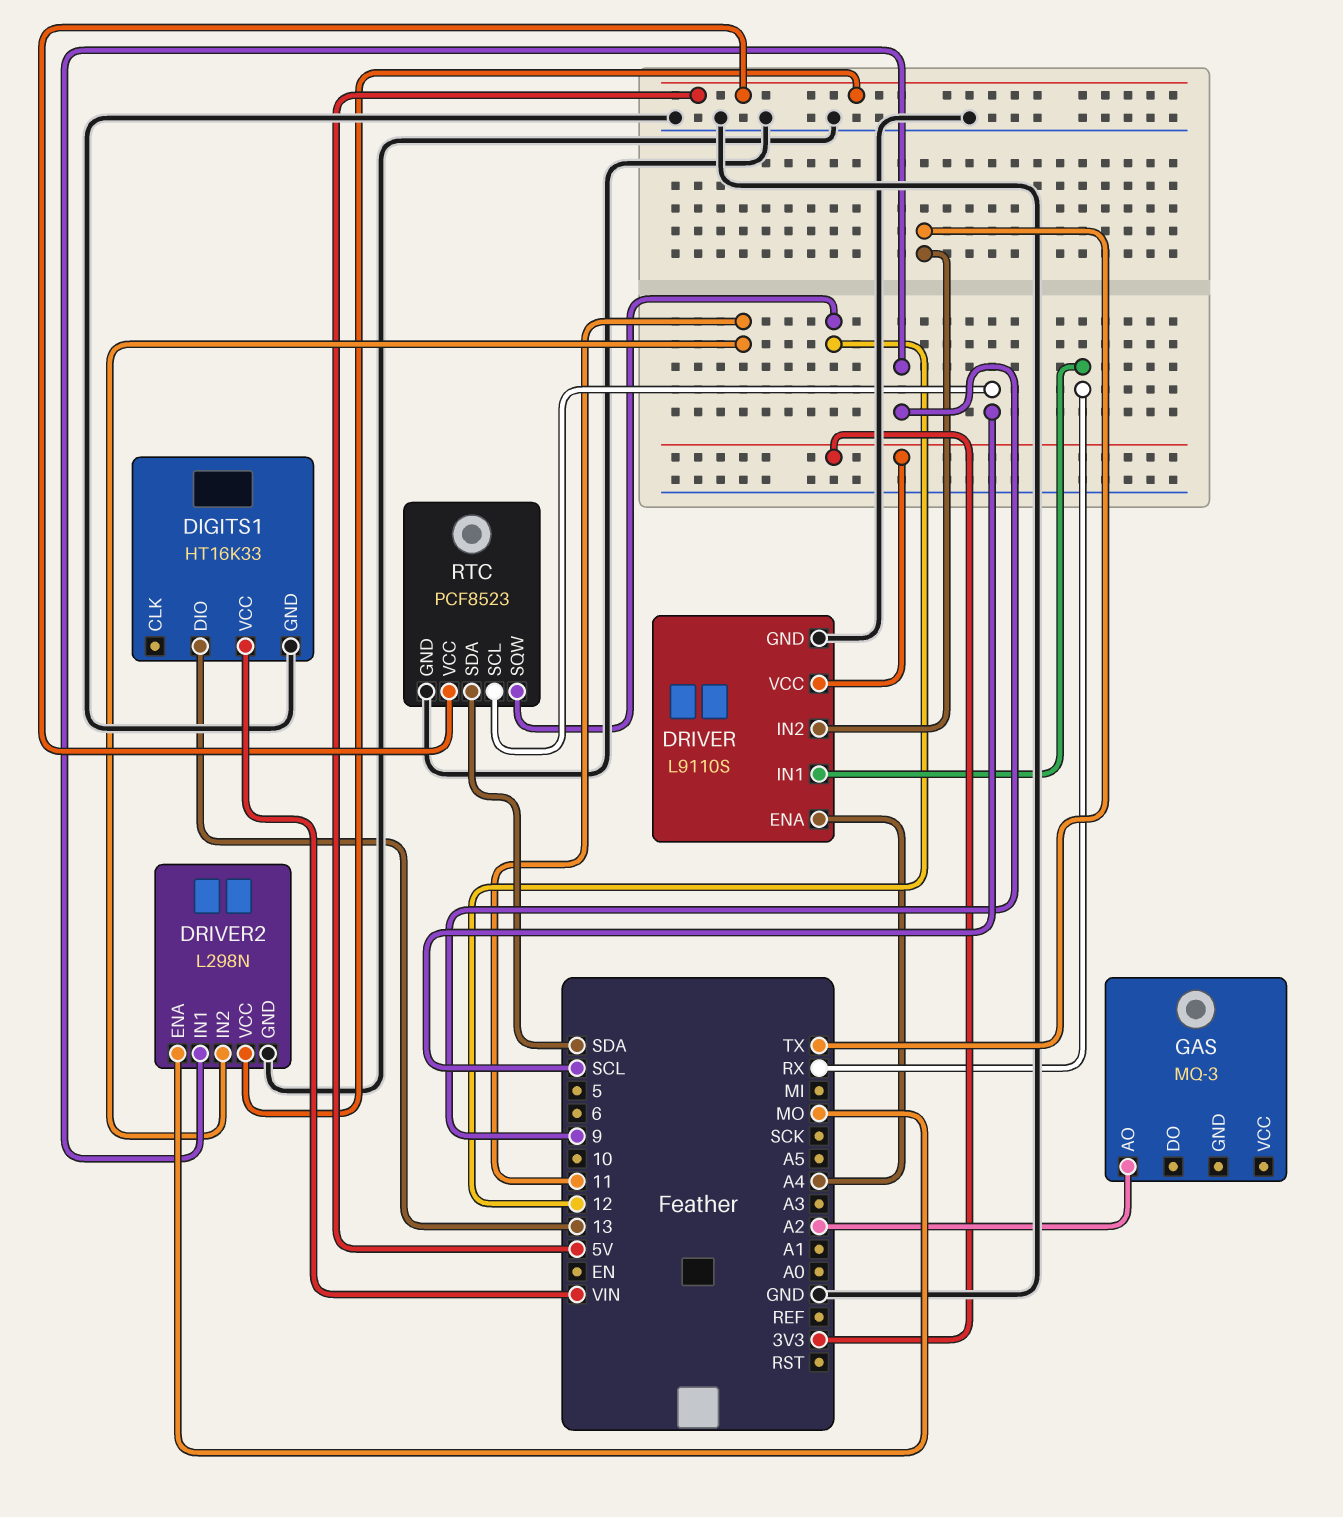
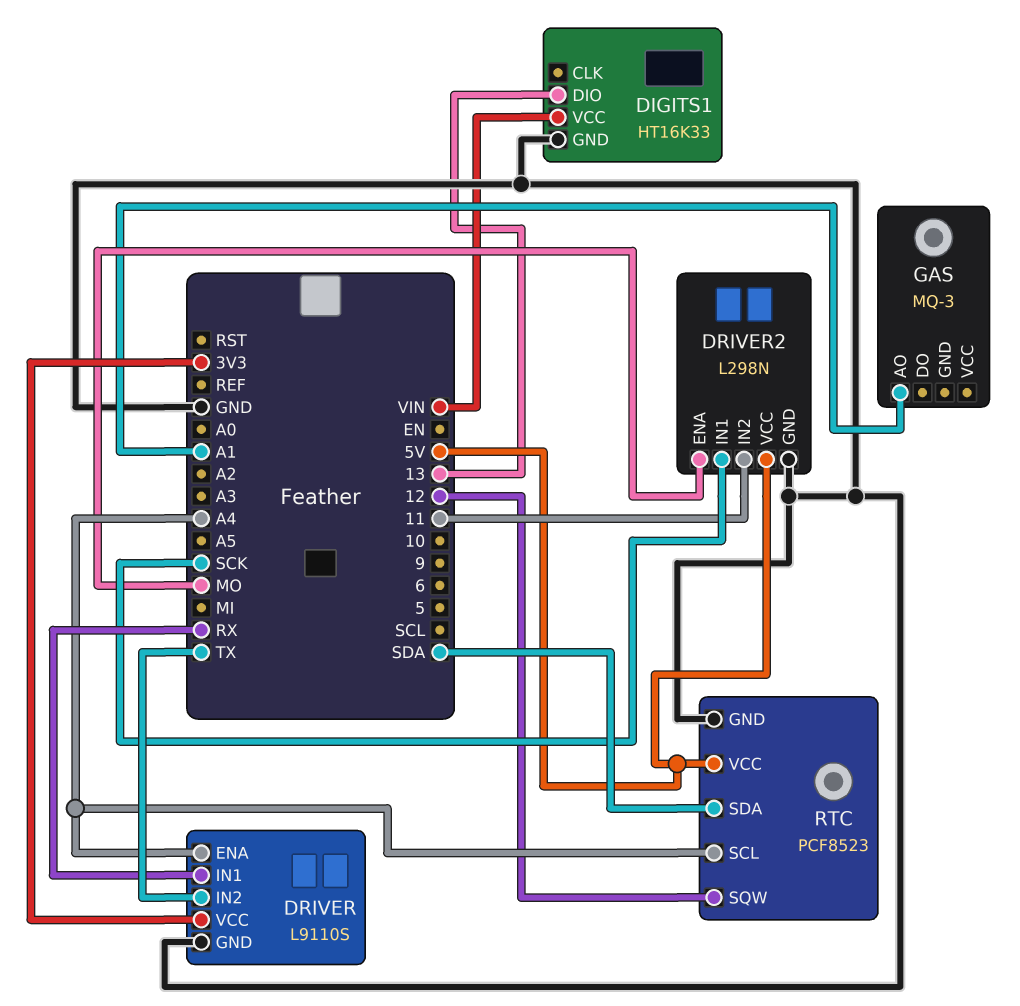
DRIVER2 pin IN1: 9 -> SCK
GAS pin AO: A2 -> A1
RTC pin SCL: SCL -> A4

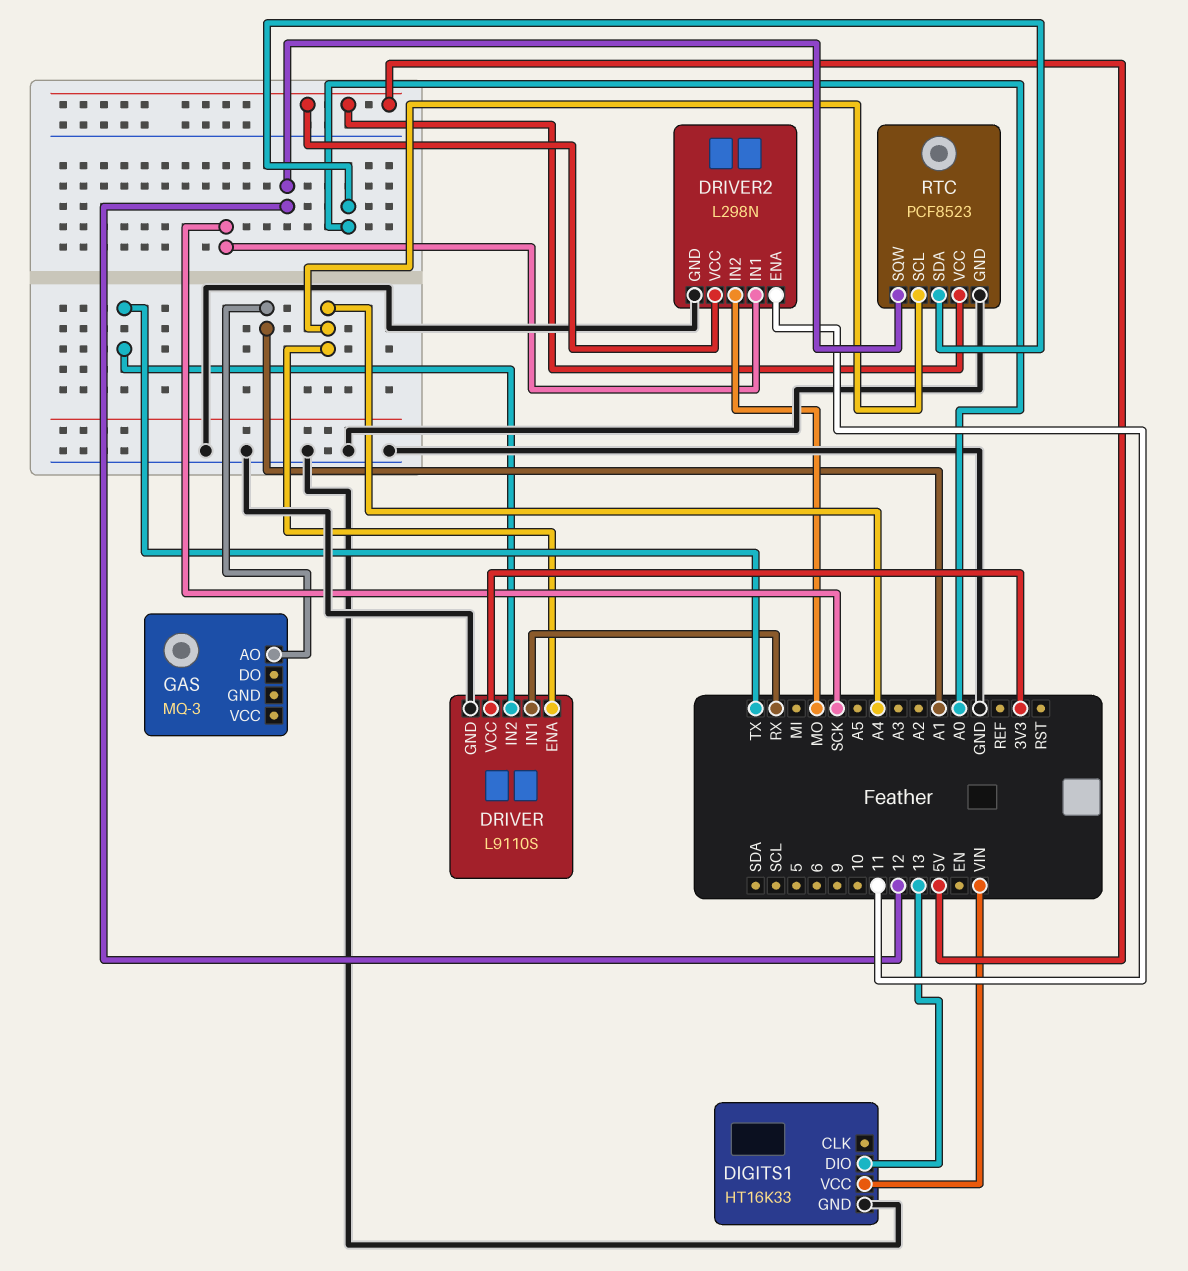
DRIVER2 pin ENA: MO -> 11
DRIVER2 pin IN2: 11 -> MO
RTC pin SDA: SDA -> A0

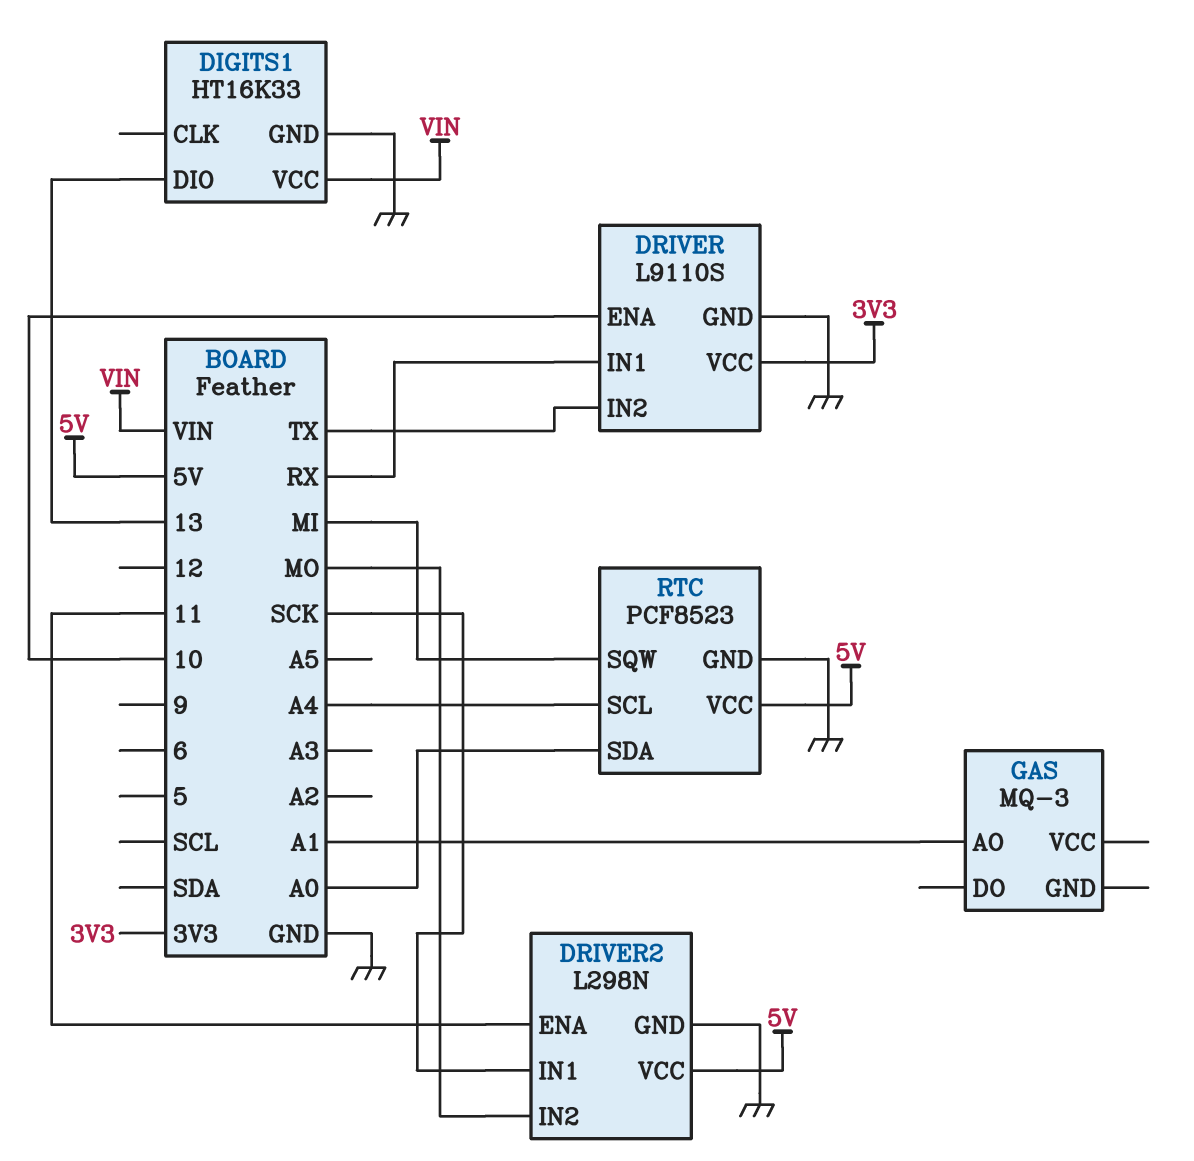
DRIVER pin ENA: A4 -> 10
RTC pin SQW: 12 -> MI

